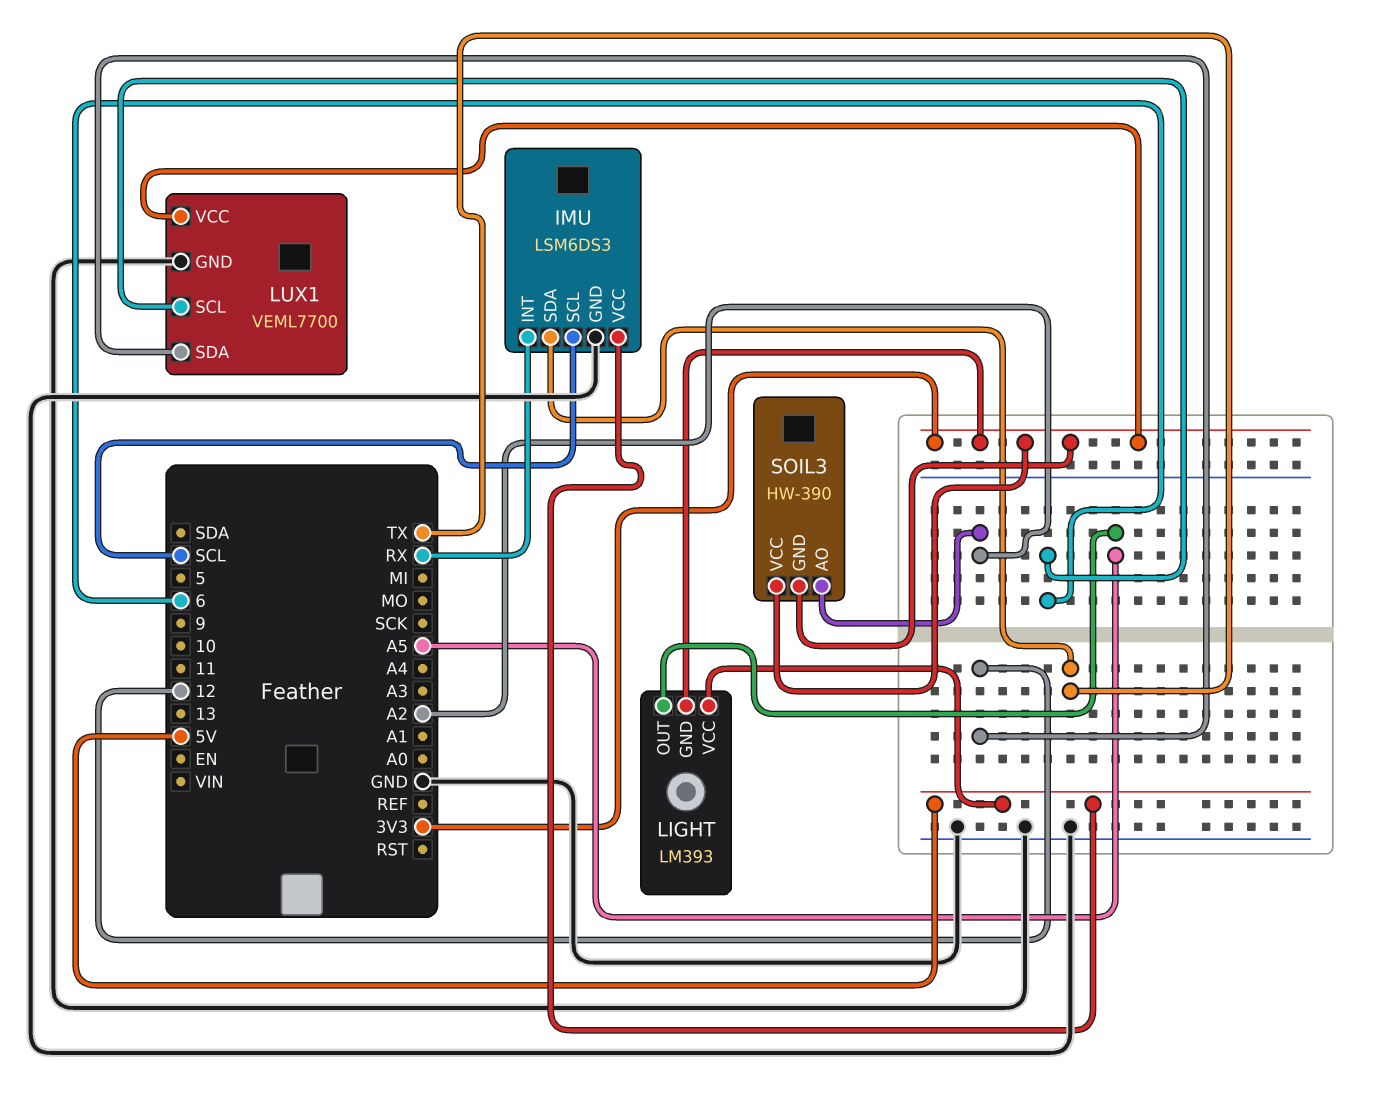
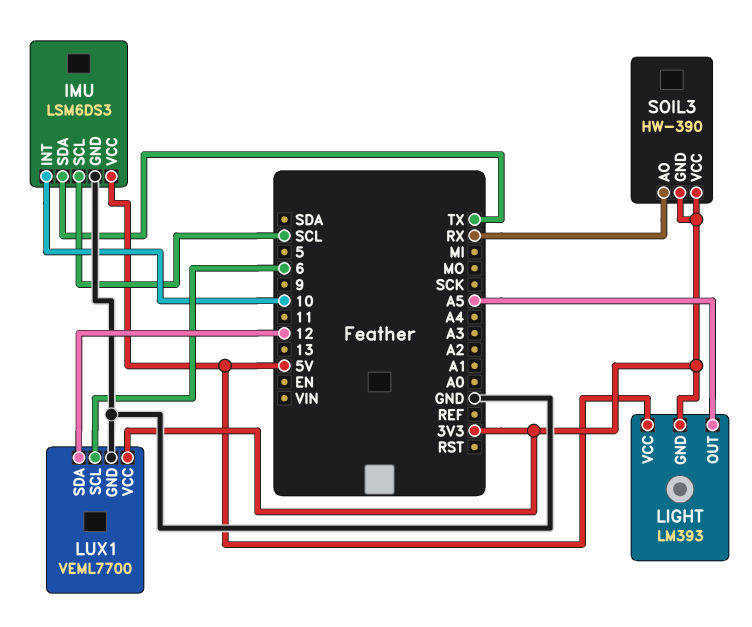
IMU pin INT: RX -> 10
SOIL3 pin AO: A2 -> RX

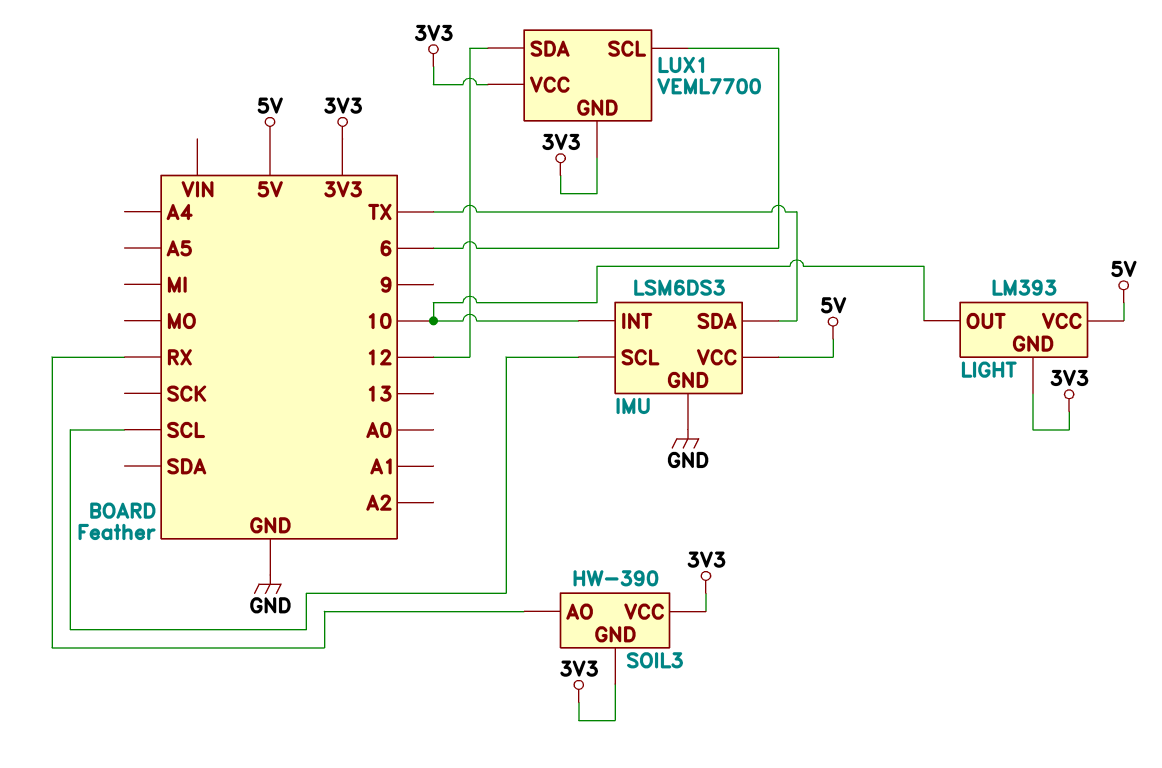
LIGHT pin OUT: A5 -> 10
LUX1 pin GND: GND -> 3V3

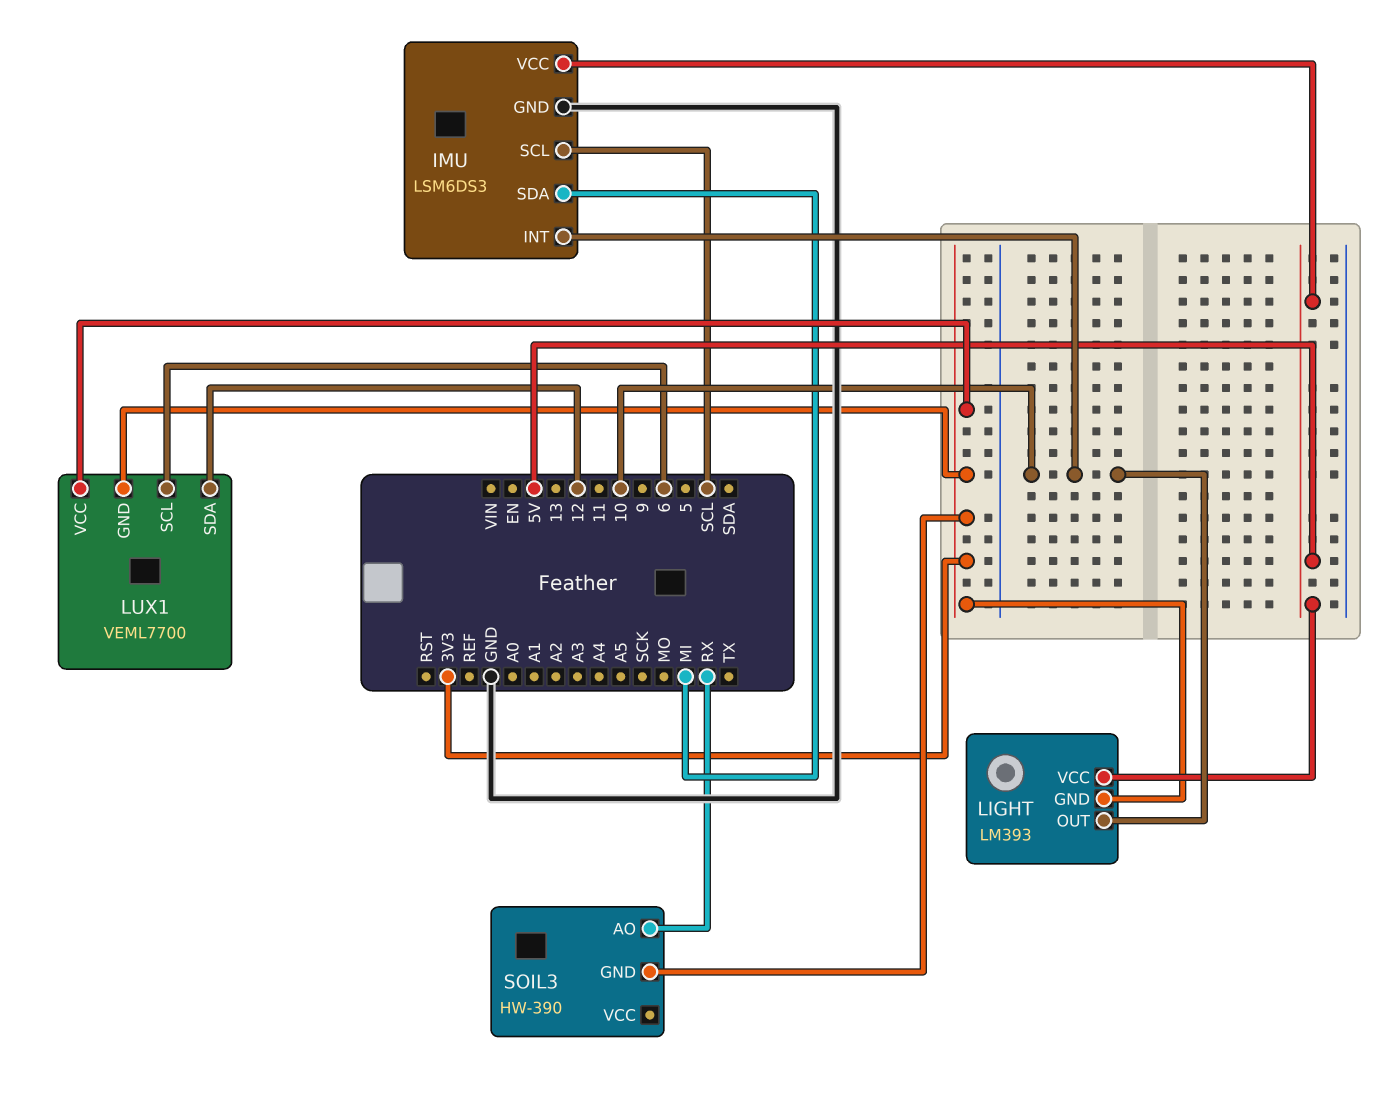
IMU pin SDA: TX -> MI
SOIL3 pin VCC: 3V3 -> none

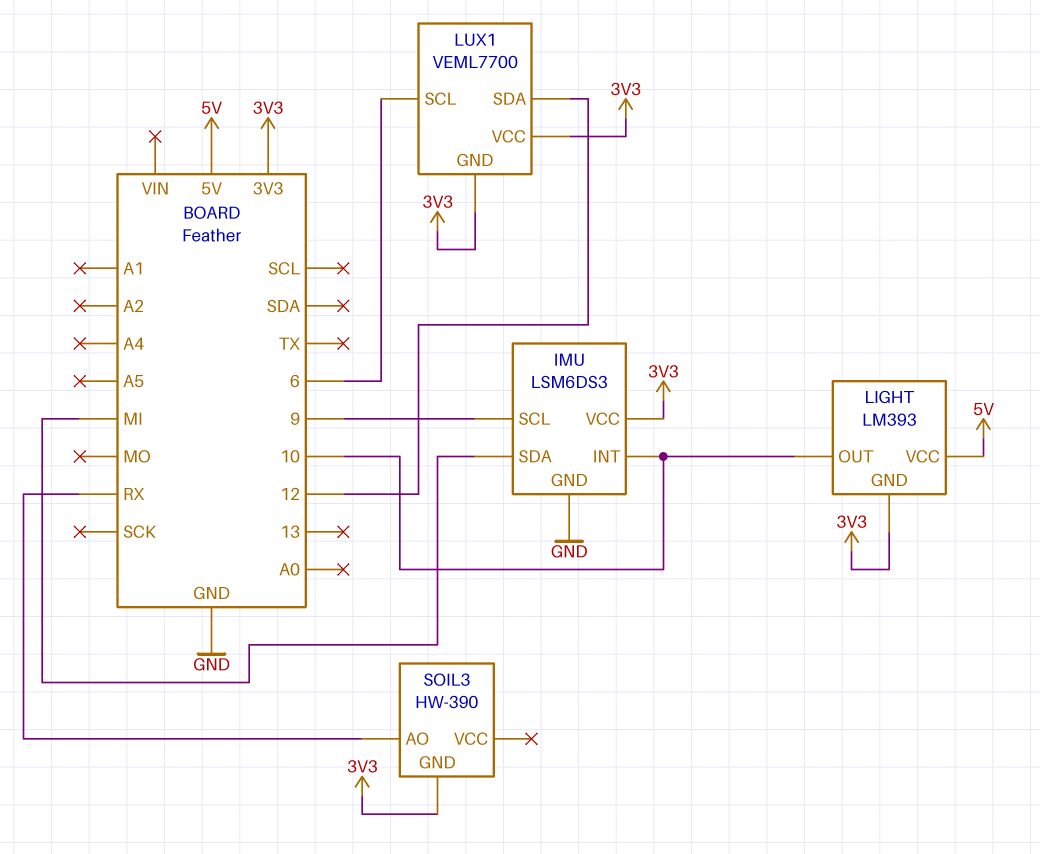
IMU pin SCL: SCL -> 9
IMU pin VCC: 5V -> 3V3

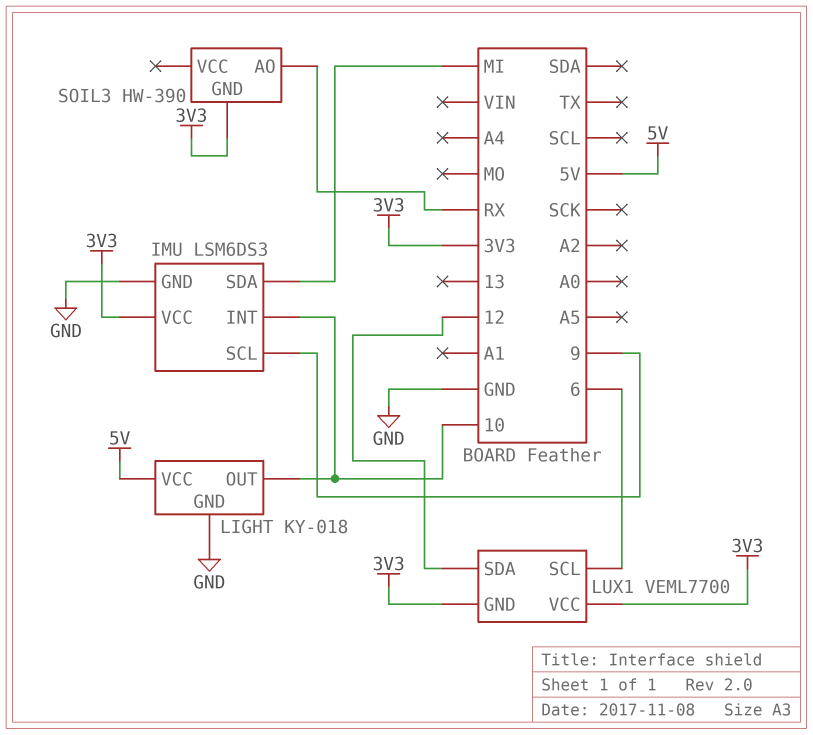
LIGHT: LM393 -> KY-018
LIGHT pin GND: 3V3 -> GND

